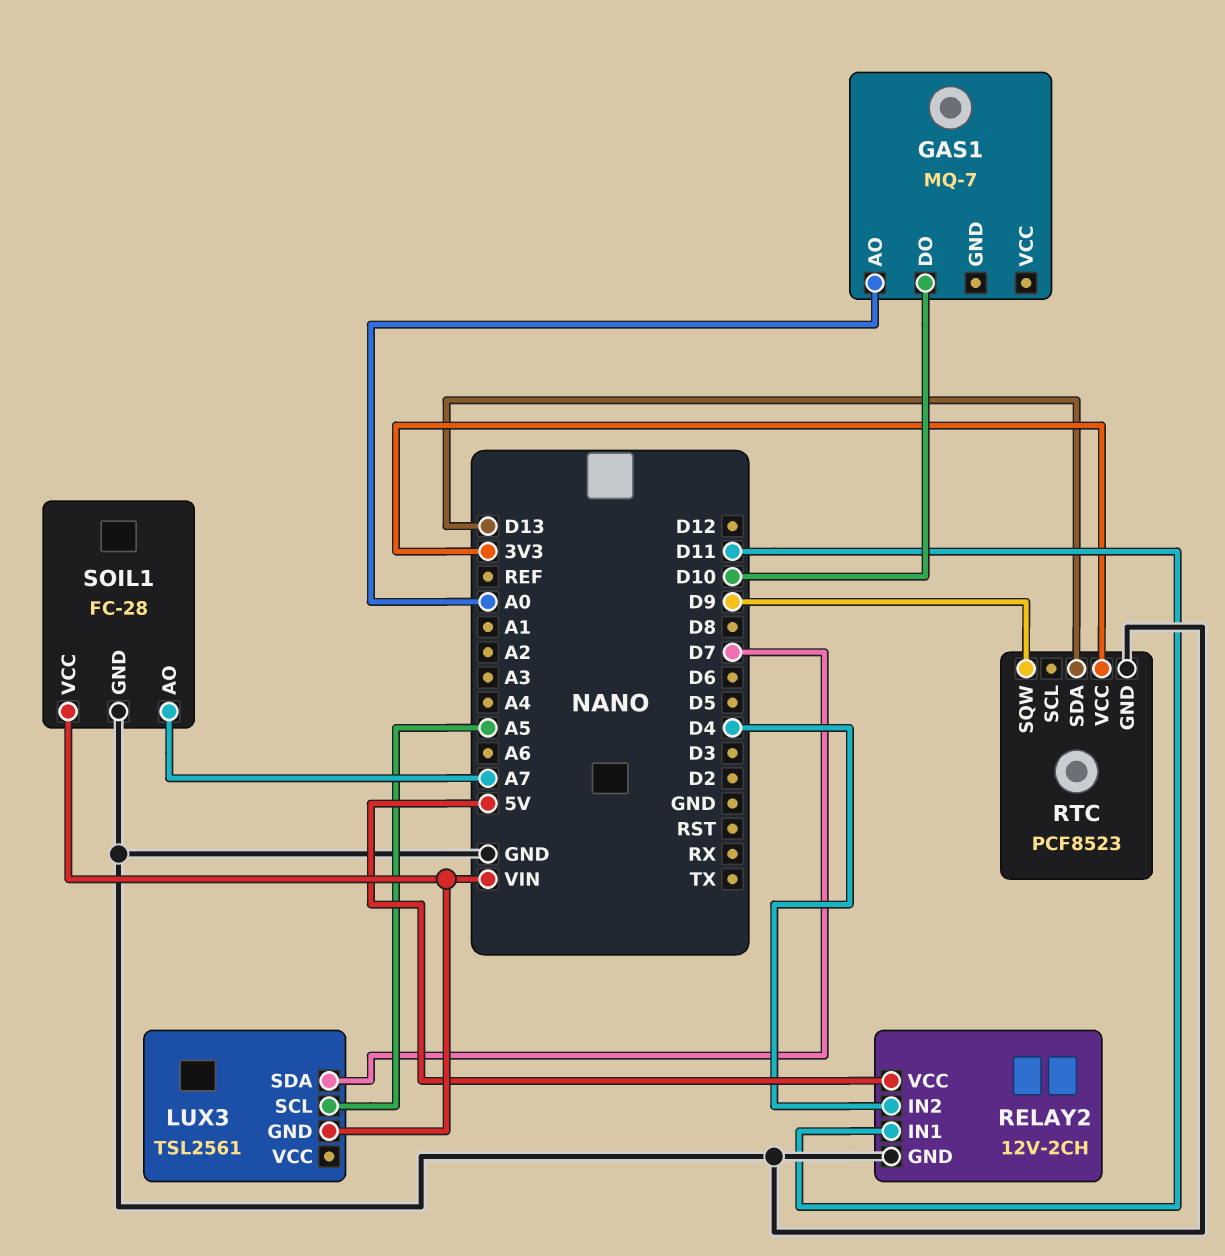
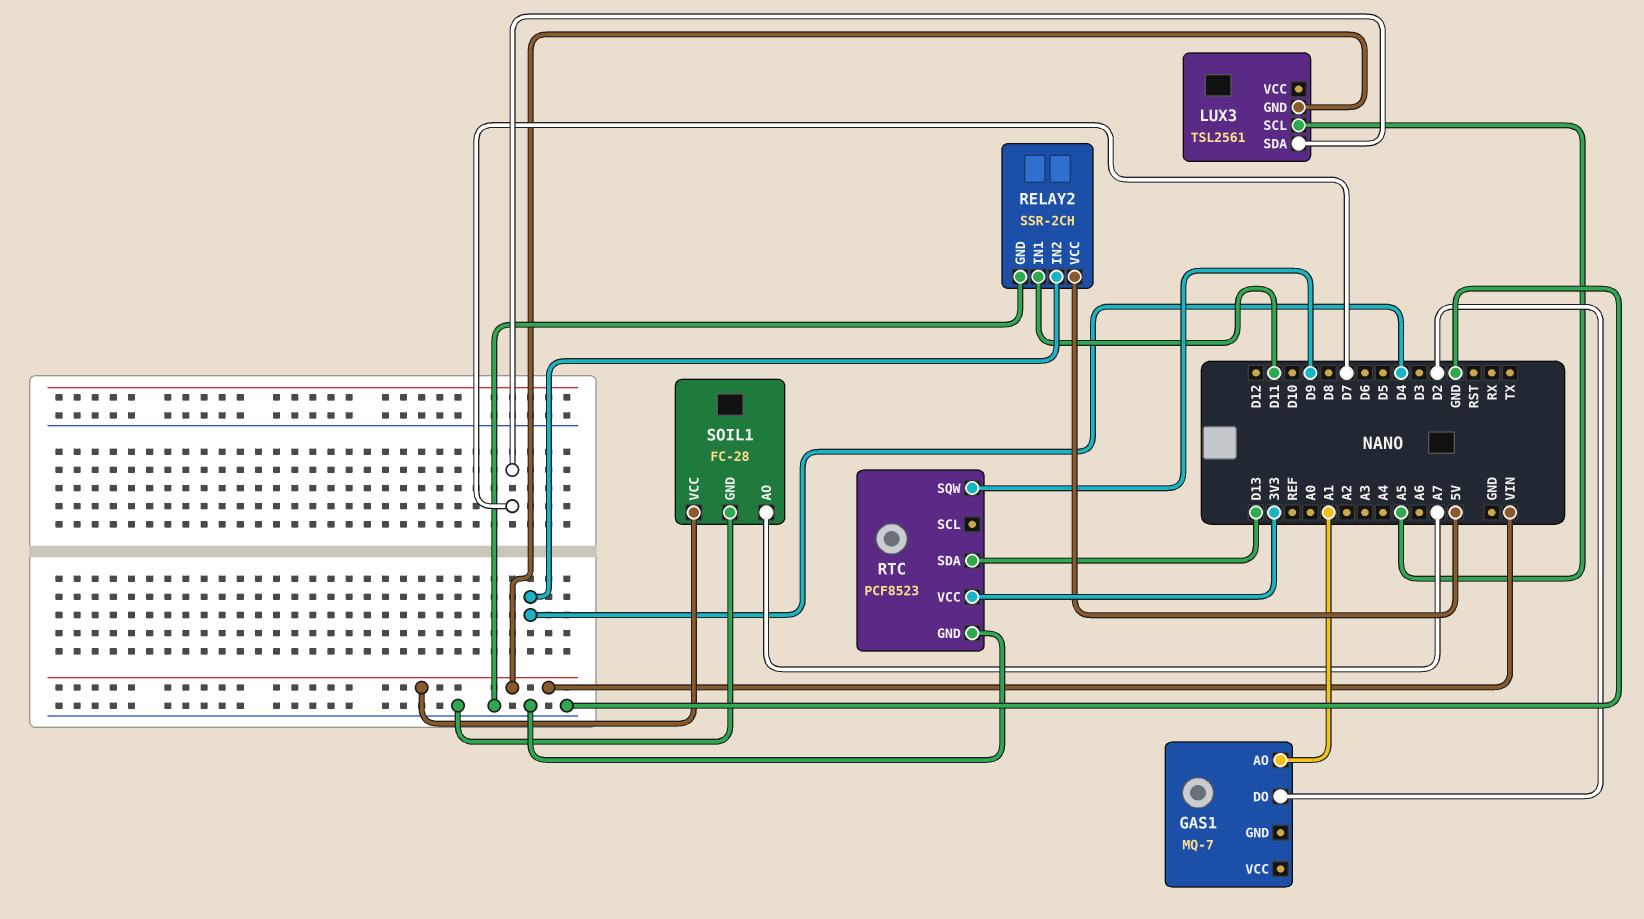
GAS1 pin AO: A0 -> A1
GAS1 pin DO: D10 -> D2
RELAY2: 12V-2CH -> SSR-2CH

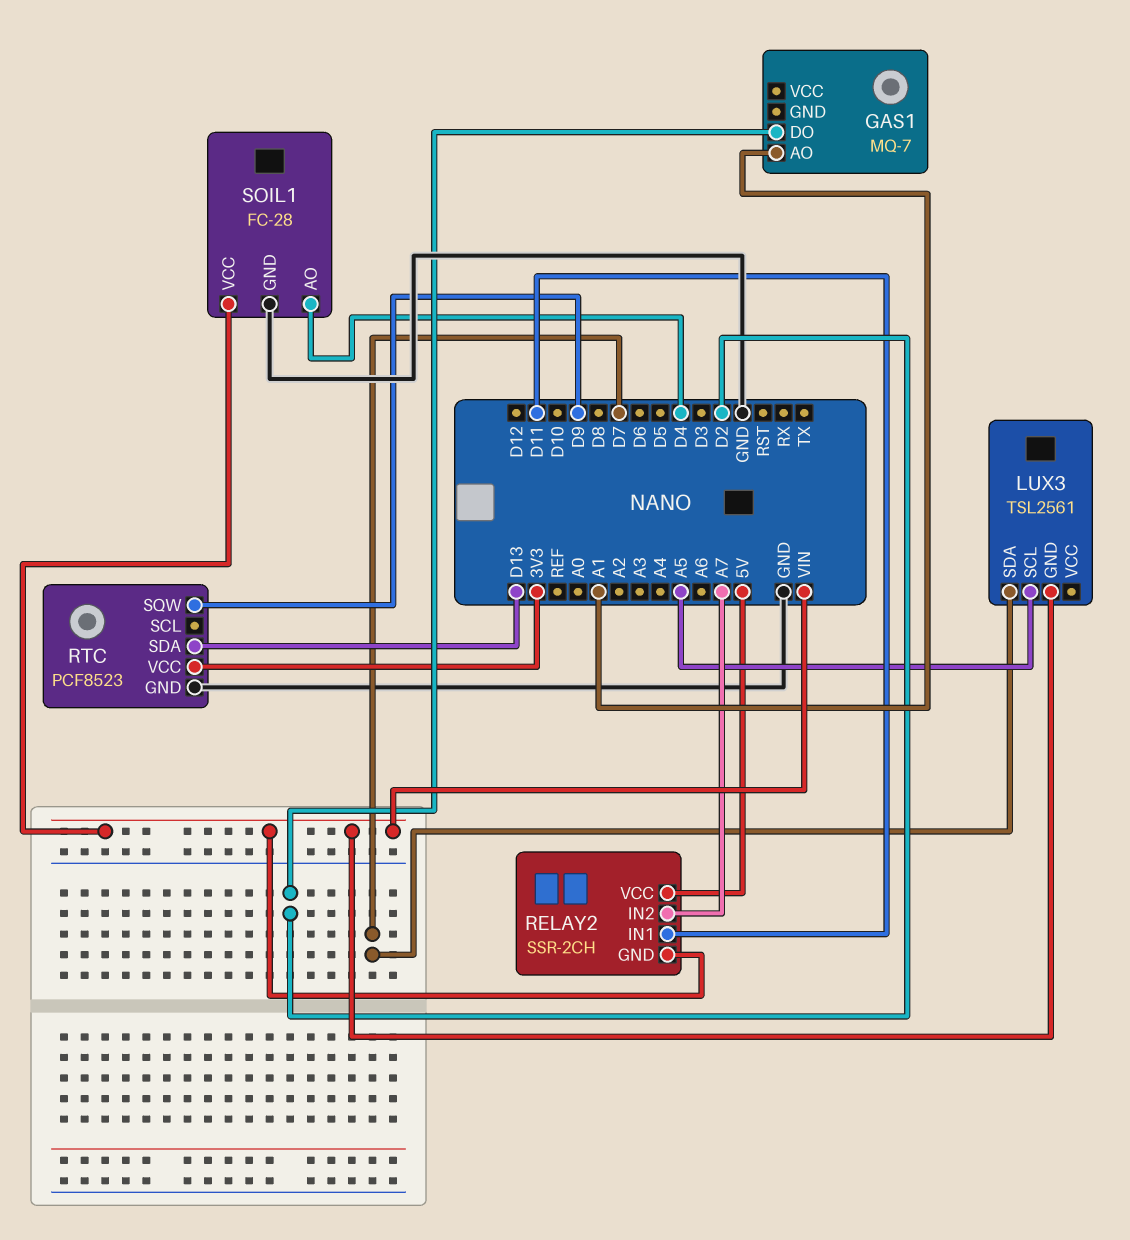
RELAY2 pin GND: GND -> VIN
RELAY2 pin IN2: D4 -> A7
SOIL1 pin AO: A7 -> D4

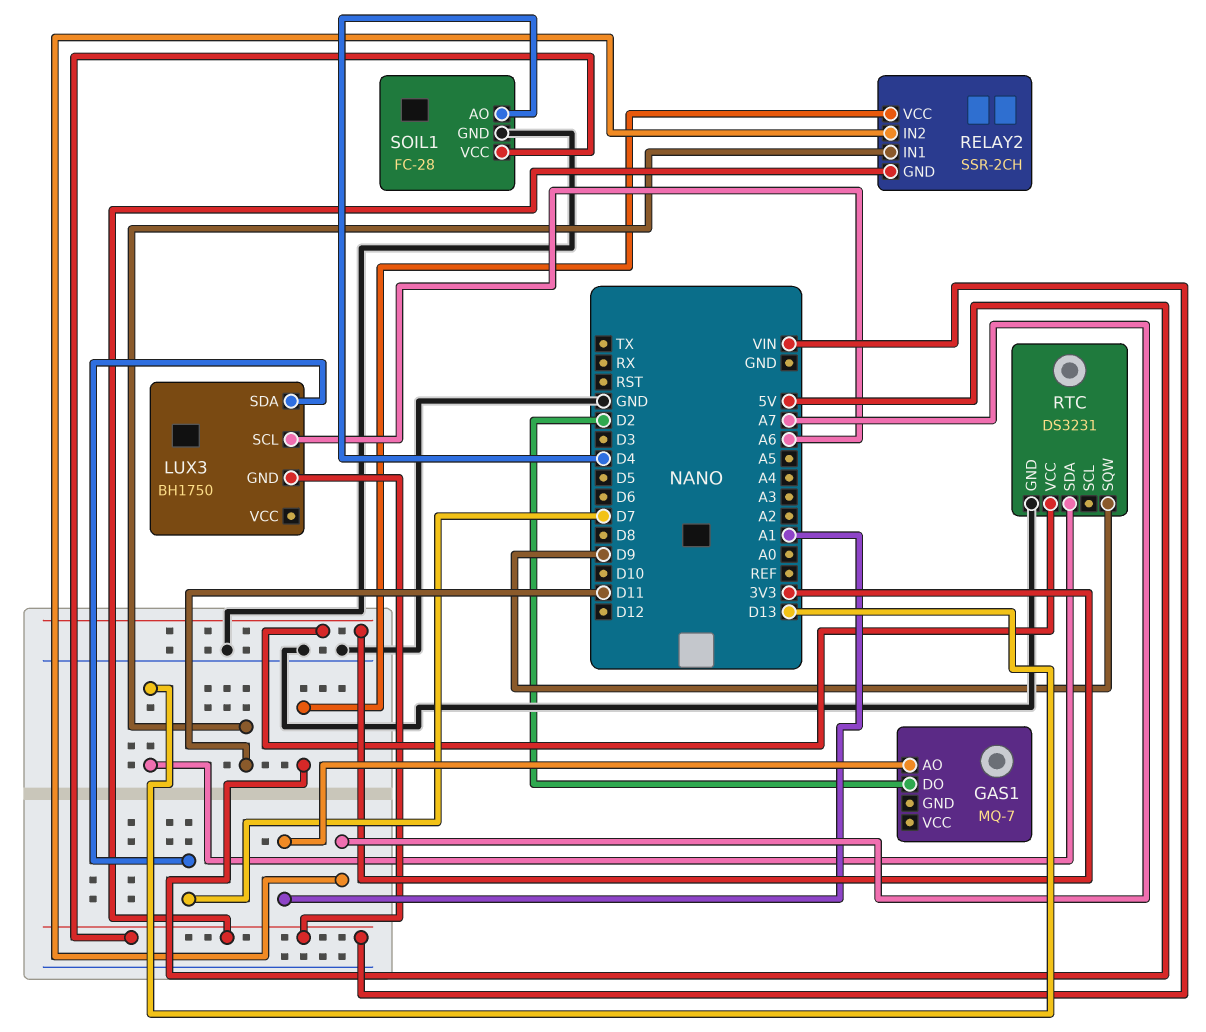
LUX3: TSL2561 -> BH1750
LUX3 pin SCL: A5 -> A6
RTC: PCF8523 -> DS3231

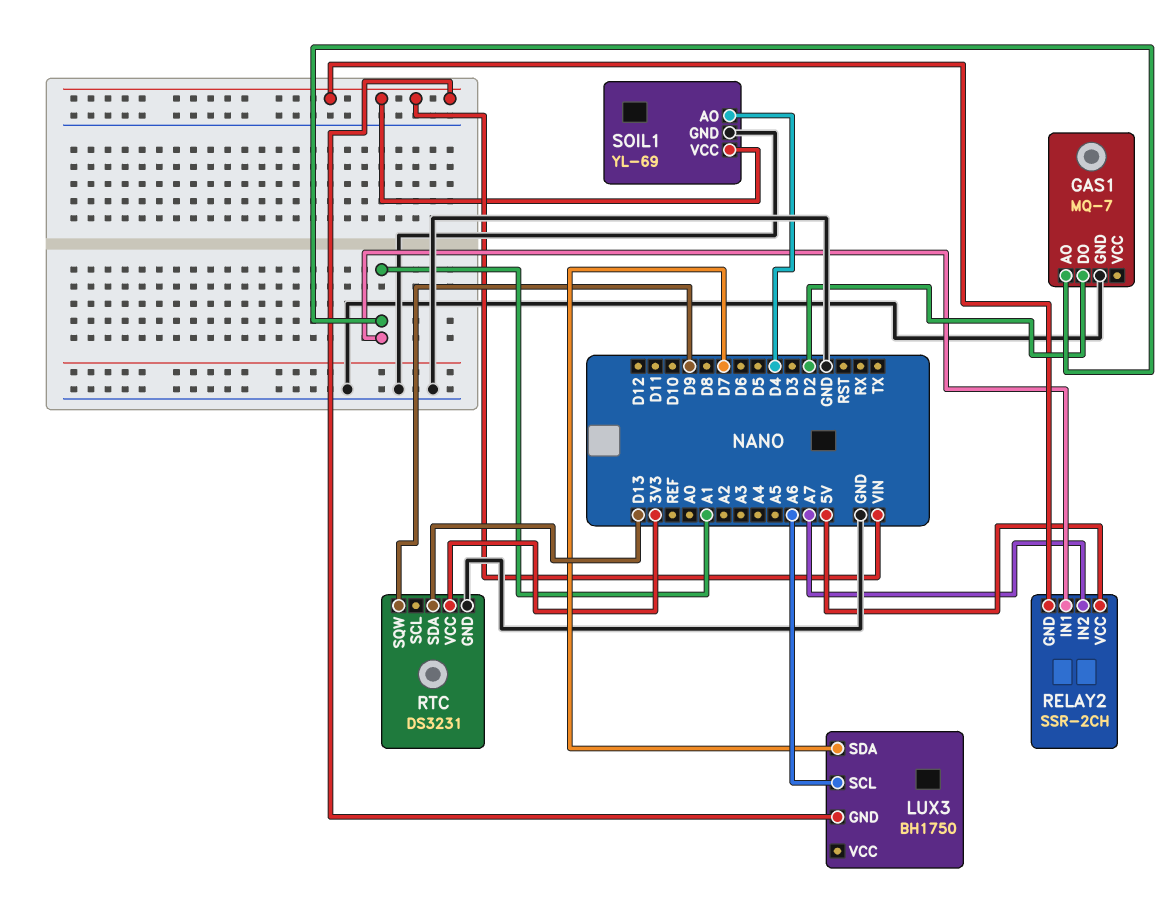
GAS1 pin GND: none -> GND
RELAY2 pin IN1: D11 -> A1
SOIL1: FC-28 -> YL-69

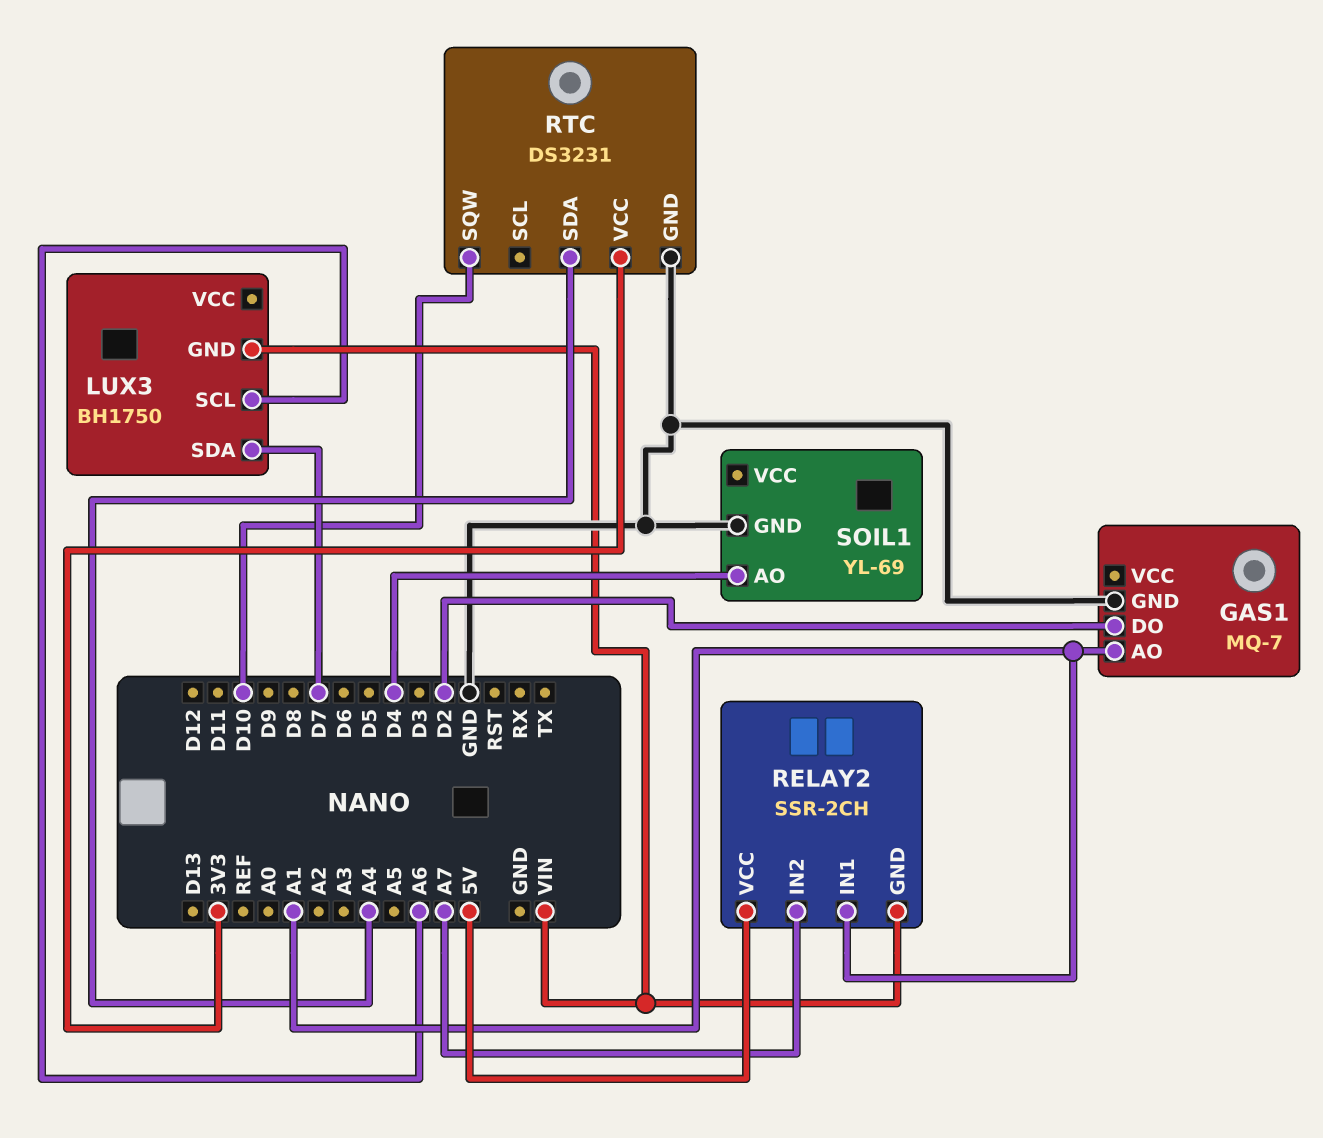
RTC pin SDA: D13 -> A4
RTC pin SQW: D9 -> D10
SOIL1 pin VCC: VIN -> none

